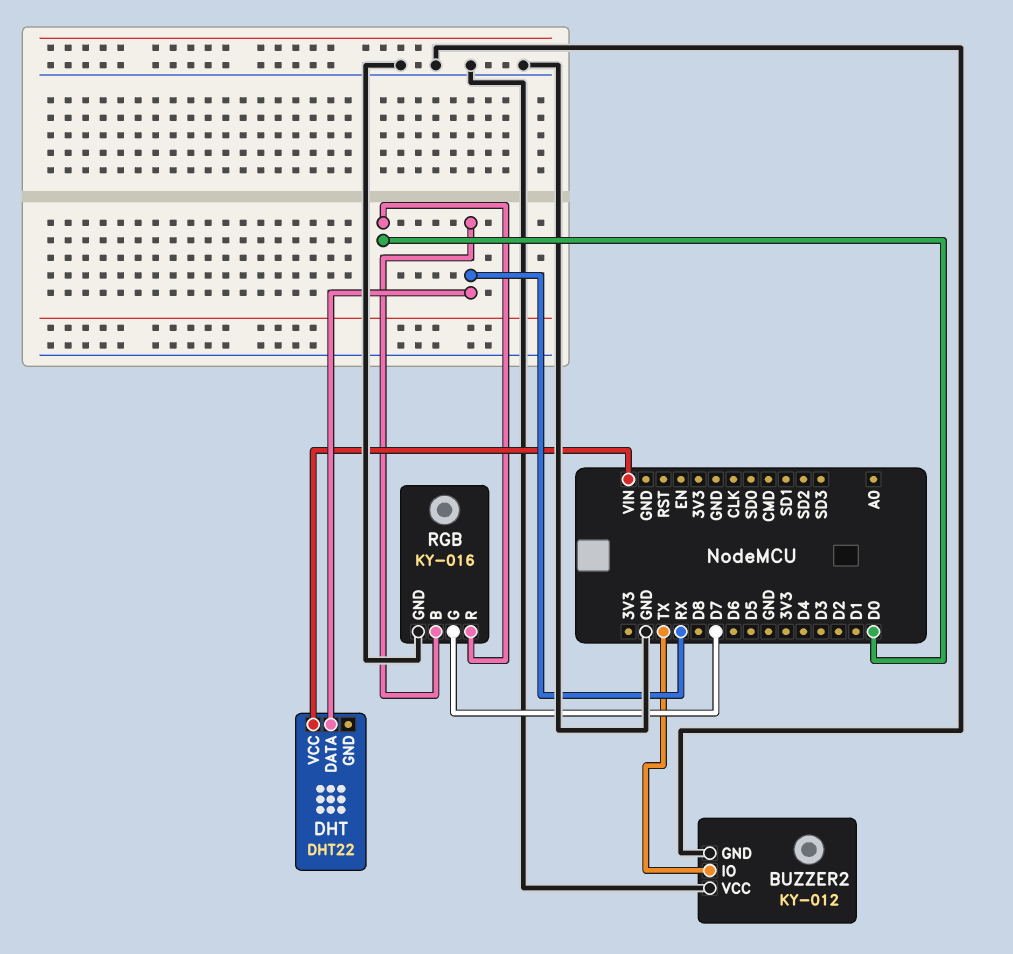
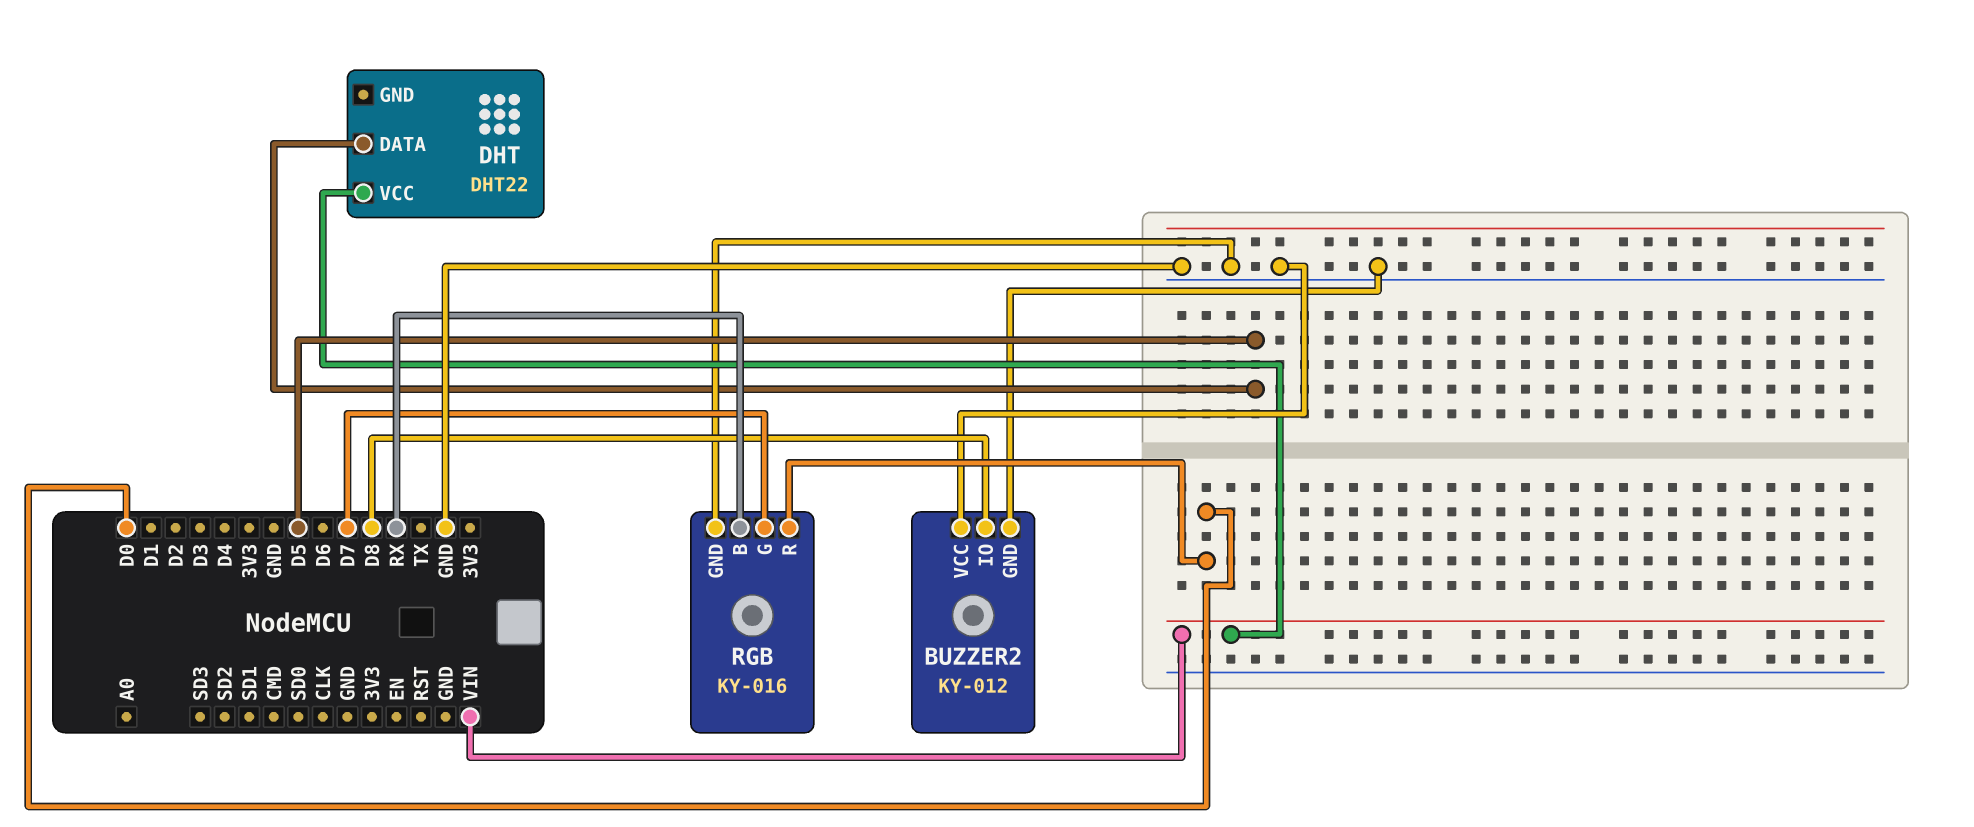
BUZZER2 pin IO: TX -> D8
DHT pin DATA: RX -> D5

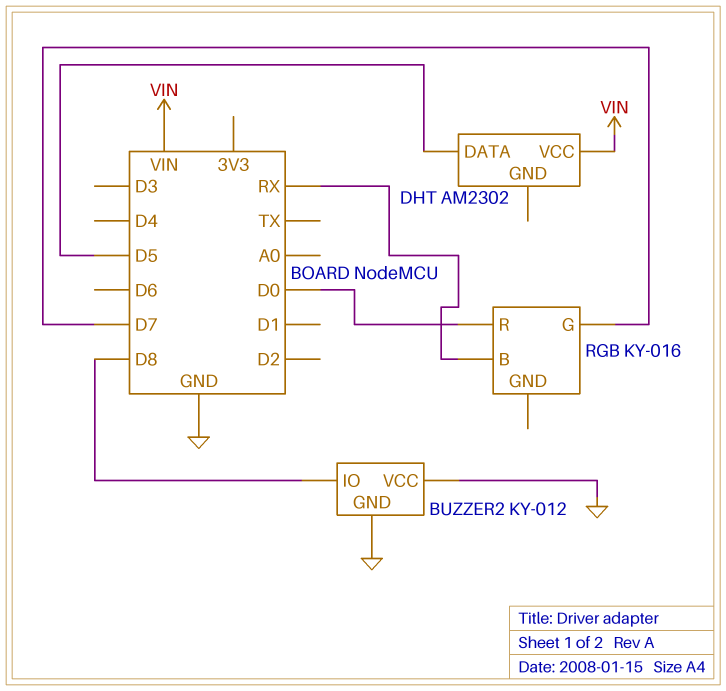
DHT: DHT22 -> AM2302
RGB pin GND: GND -> none

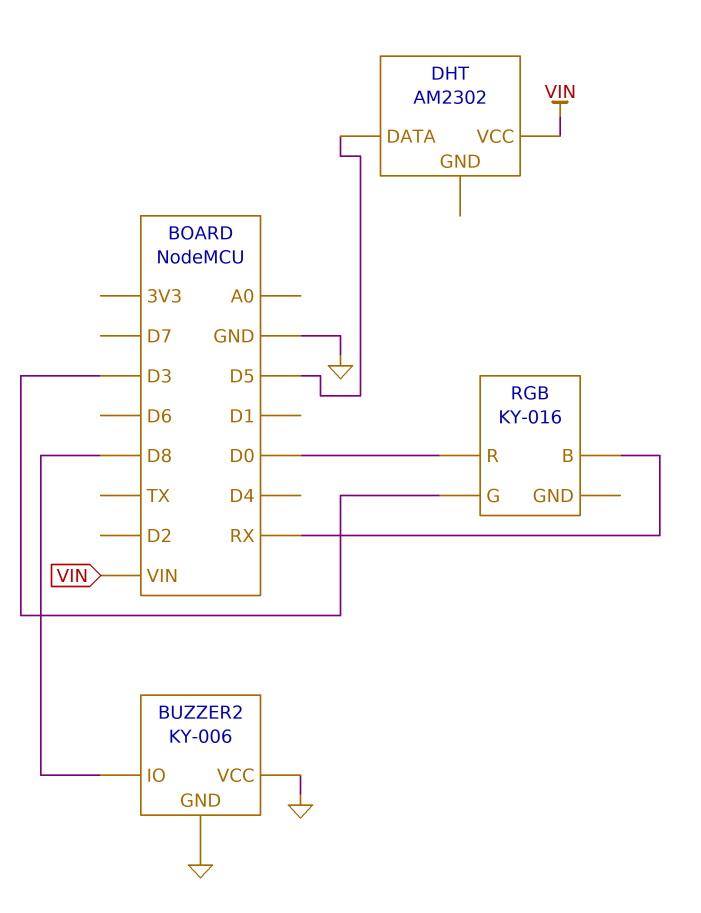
BUZZER2: KY-012 -> KY-006
RGB pin G: D7 -> D3

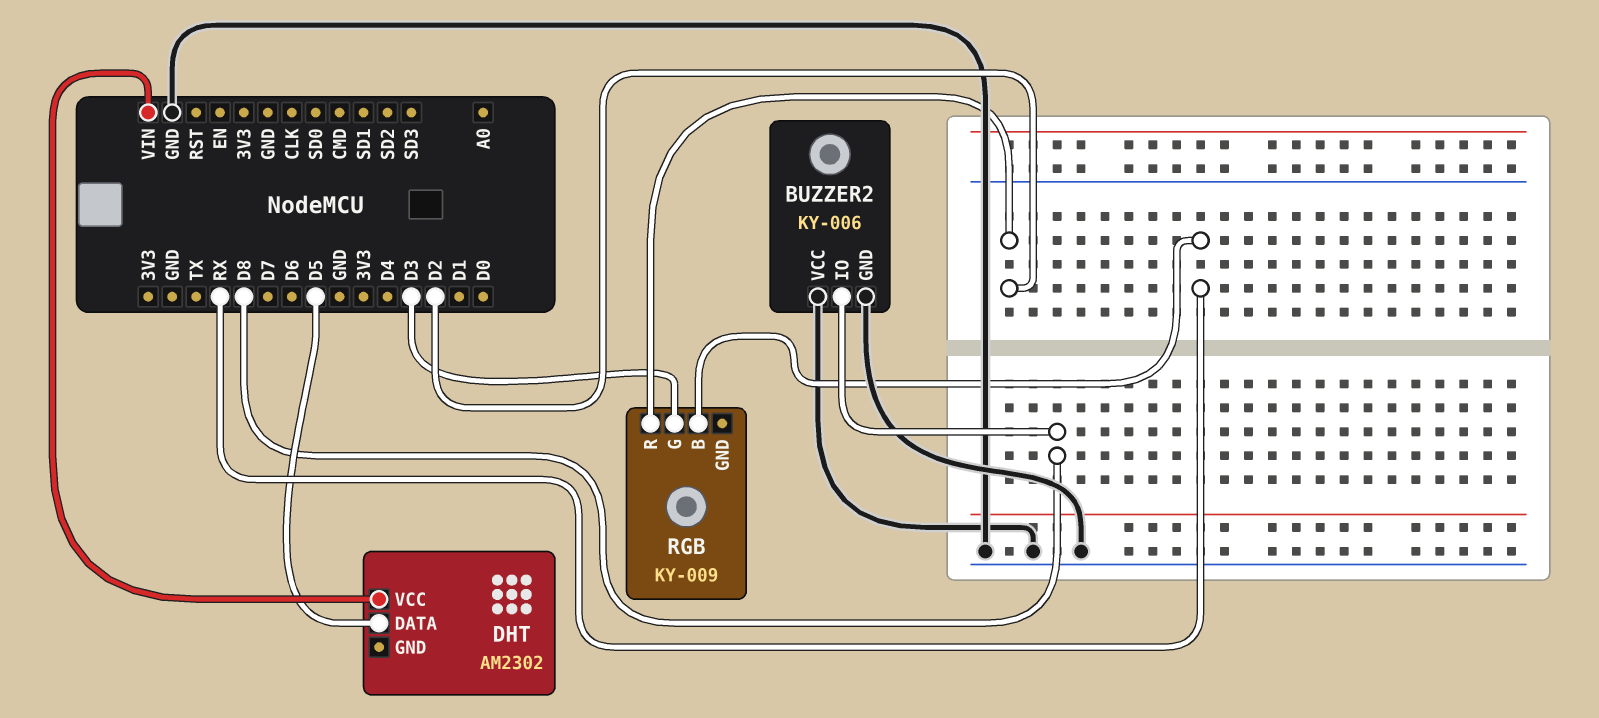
RGB: KY-016 -> KY-009
RGB pin R: D0 -> D2

